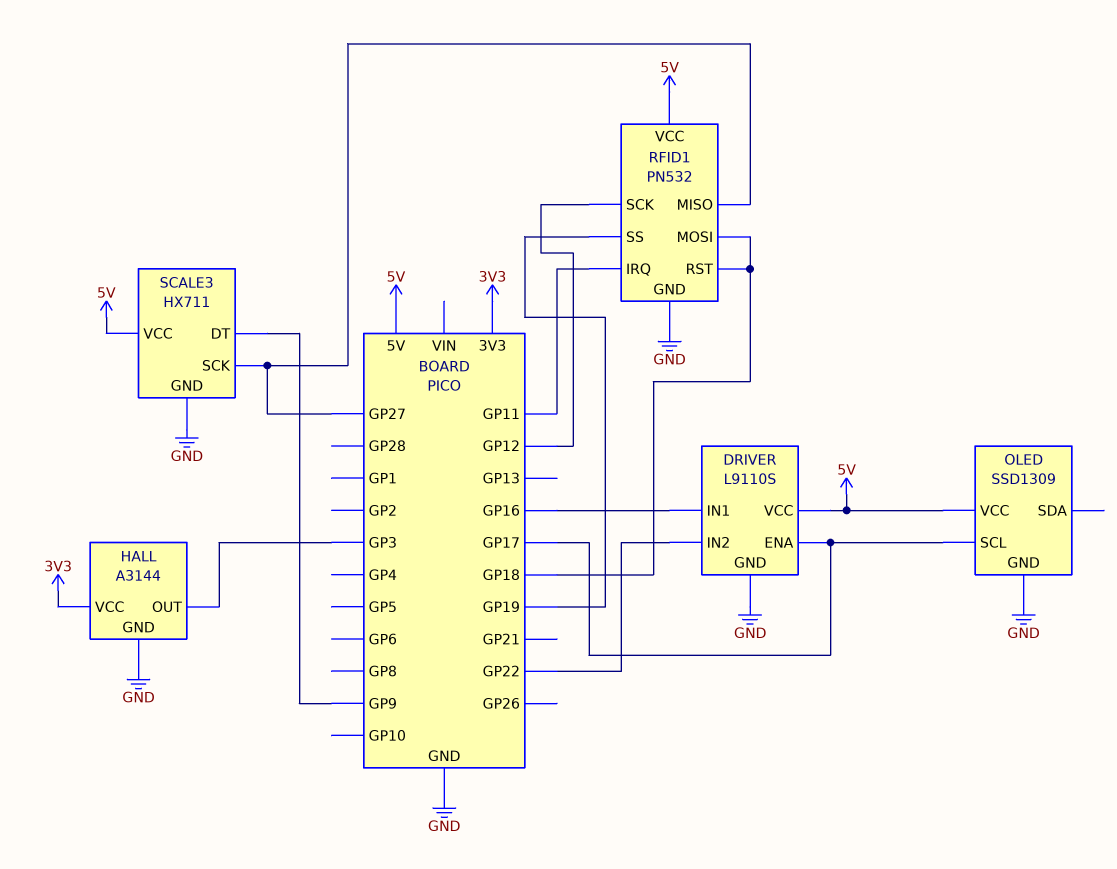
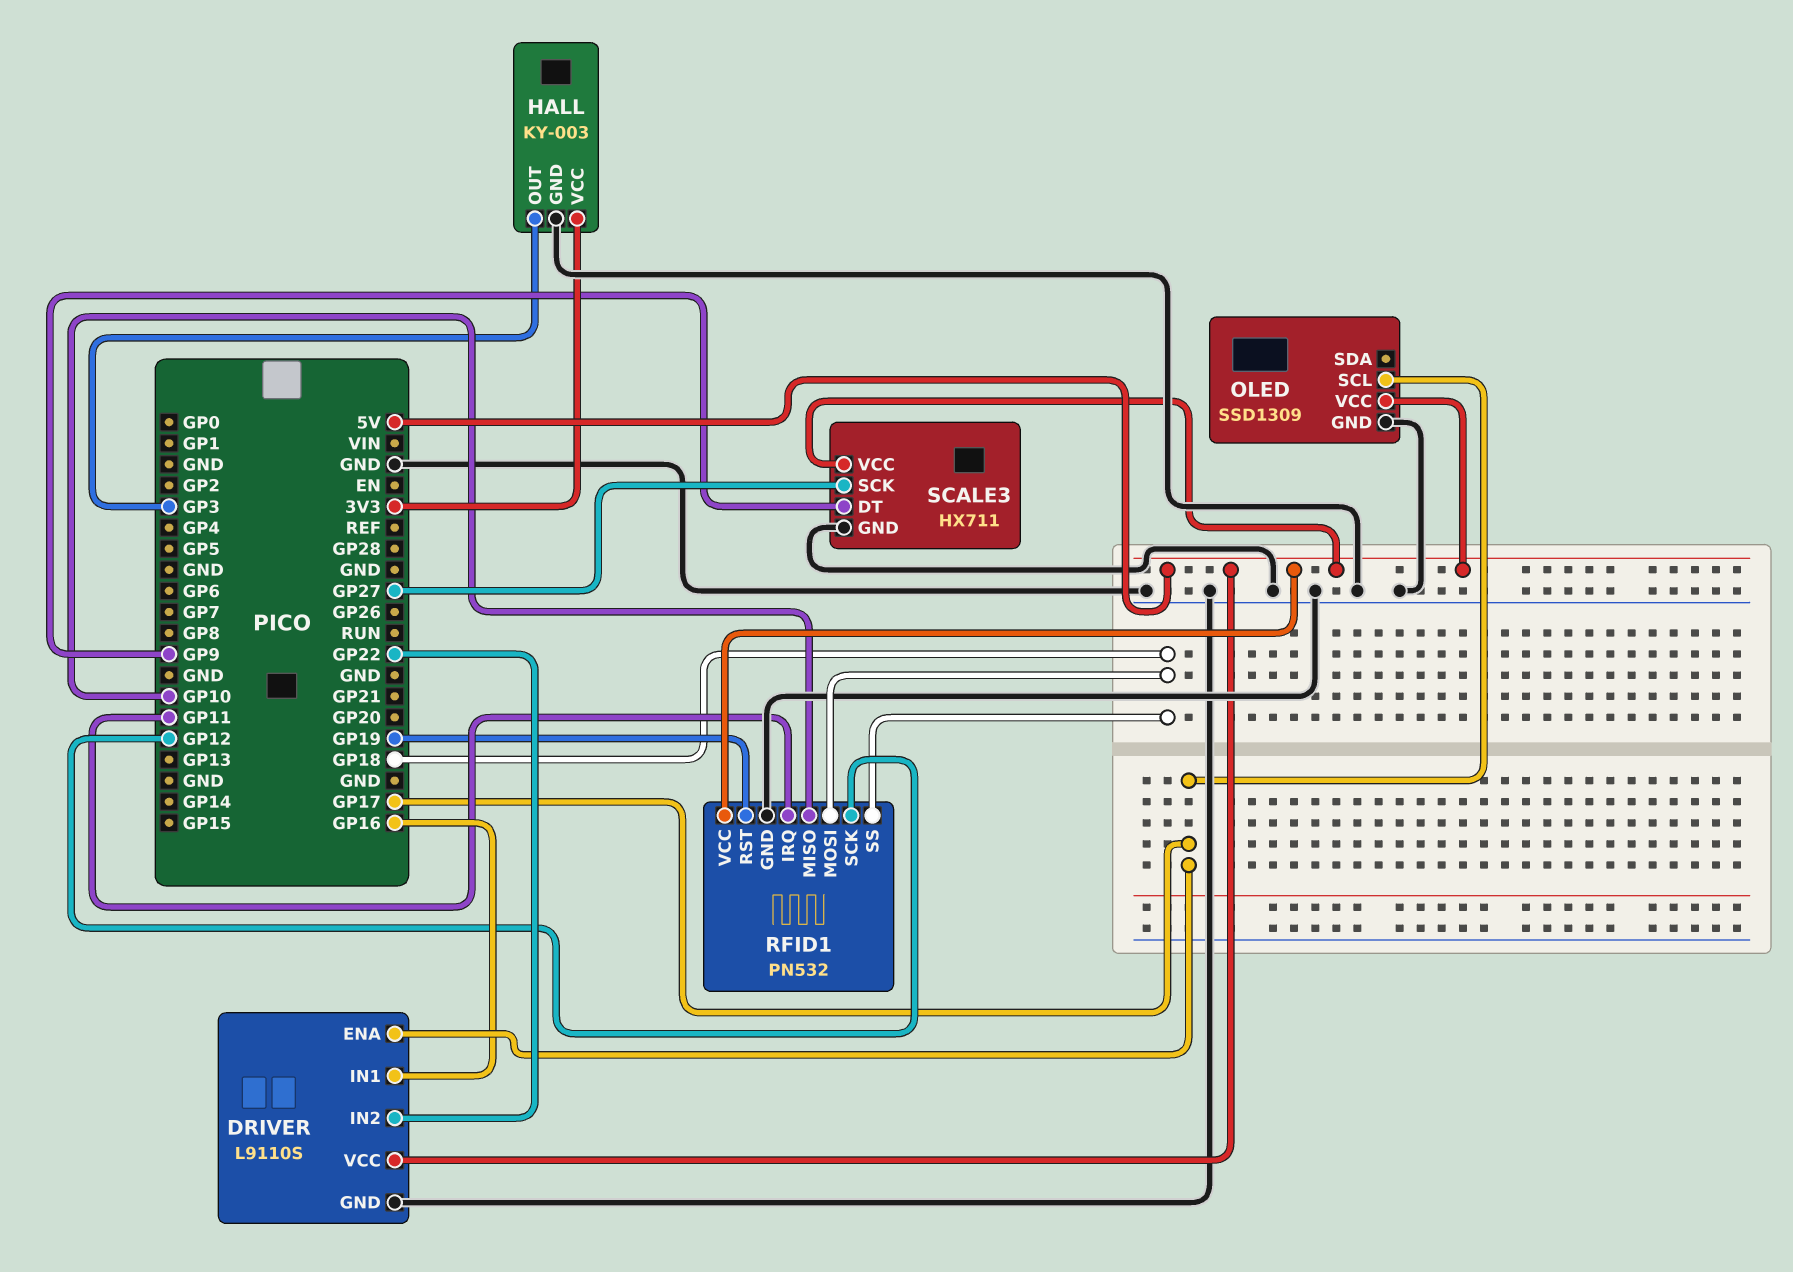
HALL: A3144 -> KY-003
RFID1 pin MISO: GP27 -> GP10
RFID1 pin RST: GP18 -> GP19
RFID1 pin SS: GP19 -> GP18

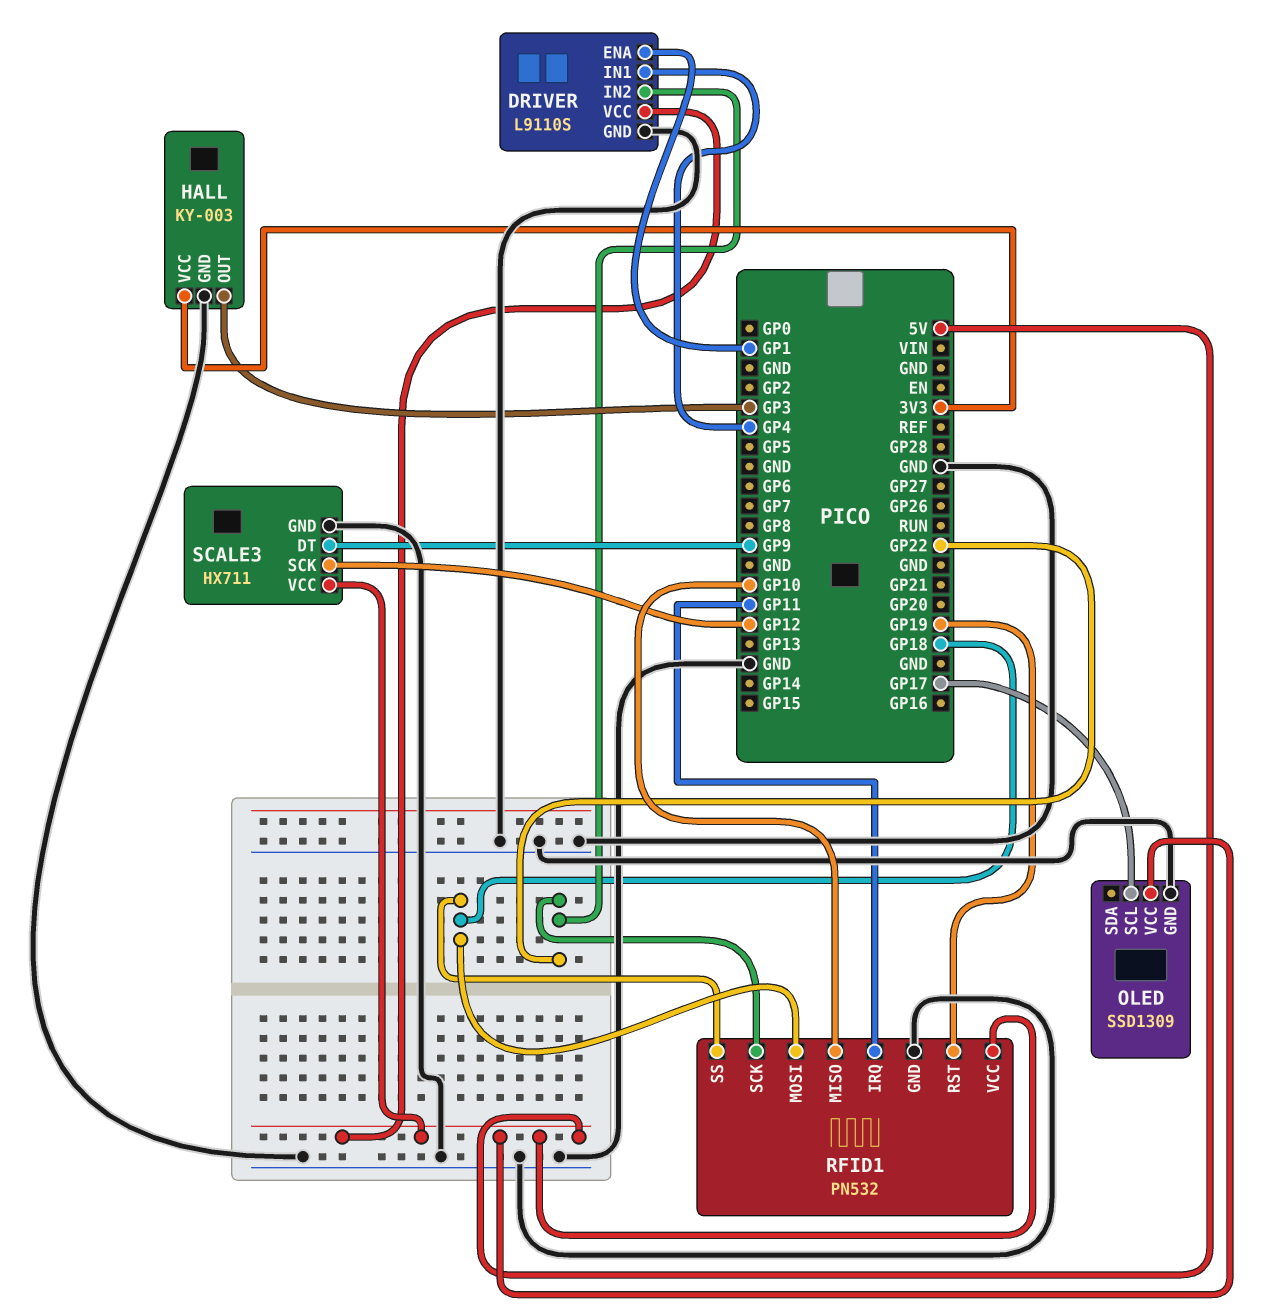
DRIVER pin ENA: GP17 -> GP1
DRIVER pin IN1: GP16 -> GP4
RFID1 pin SCK: GP12 -> GP22
SCALE3 pin SCK: GP27 -> GP12

